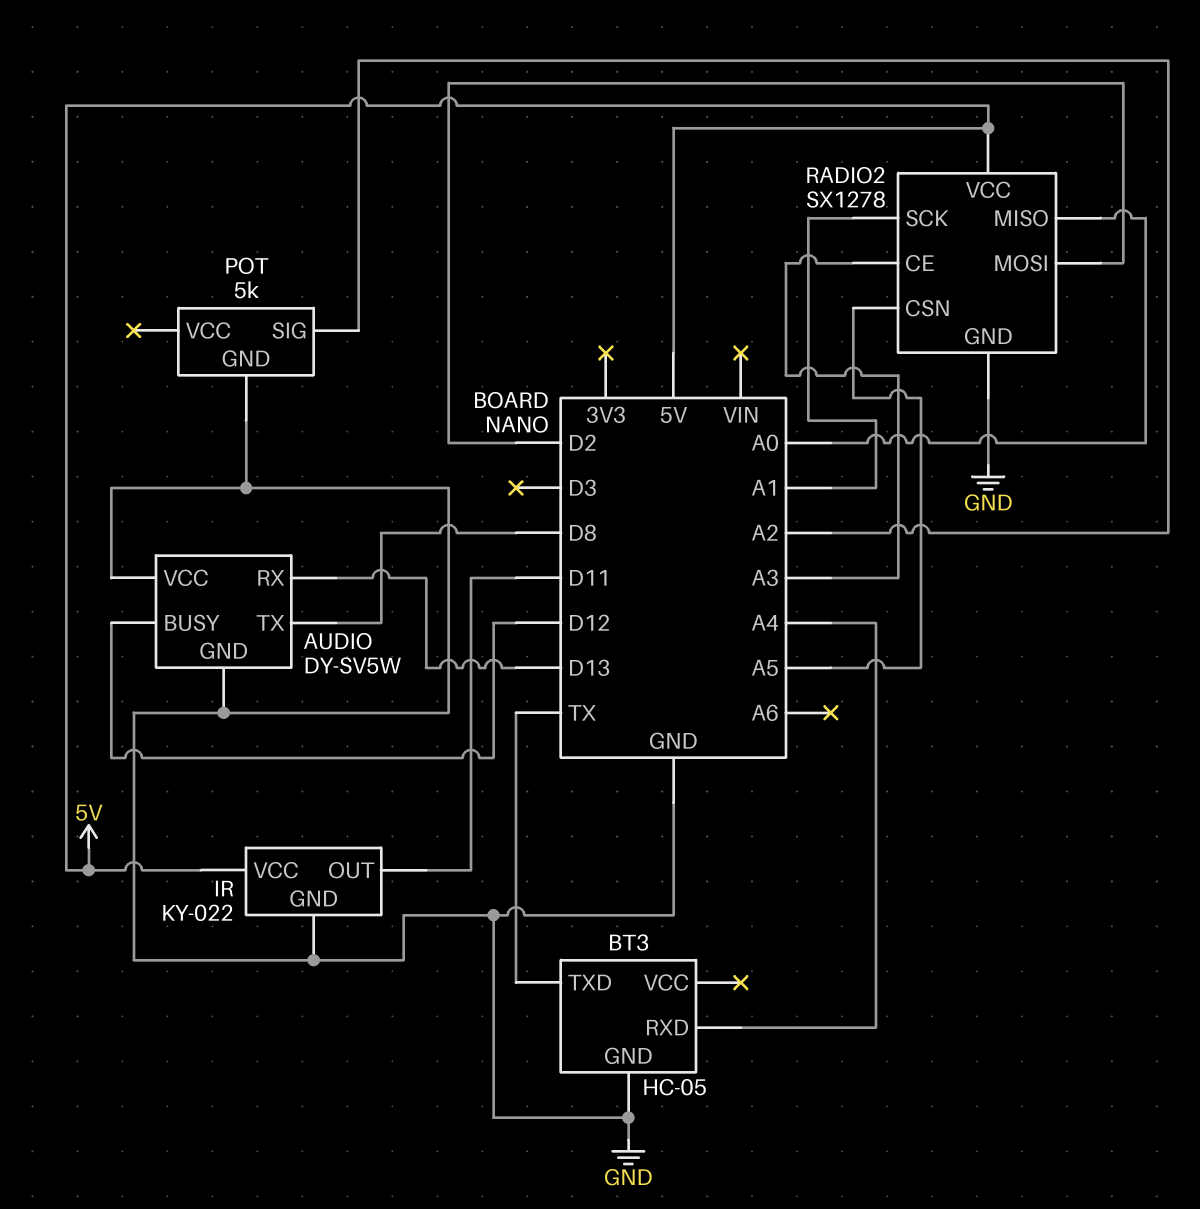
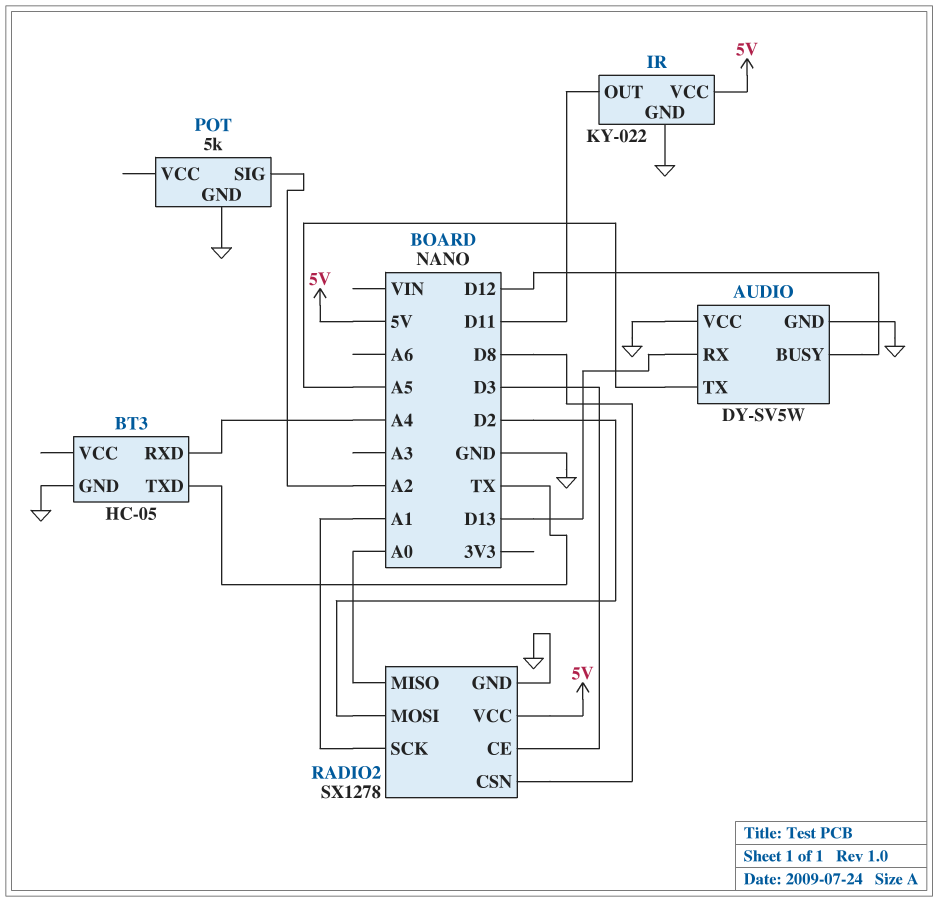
AUDIO pin TX: D8 -> A5
RADIO2 pin CE: A3 -> D3
RADIO2 pin CSN: A5 -> D8

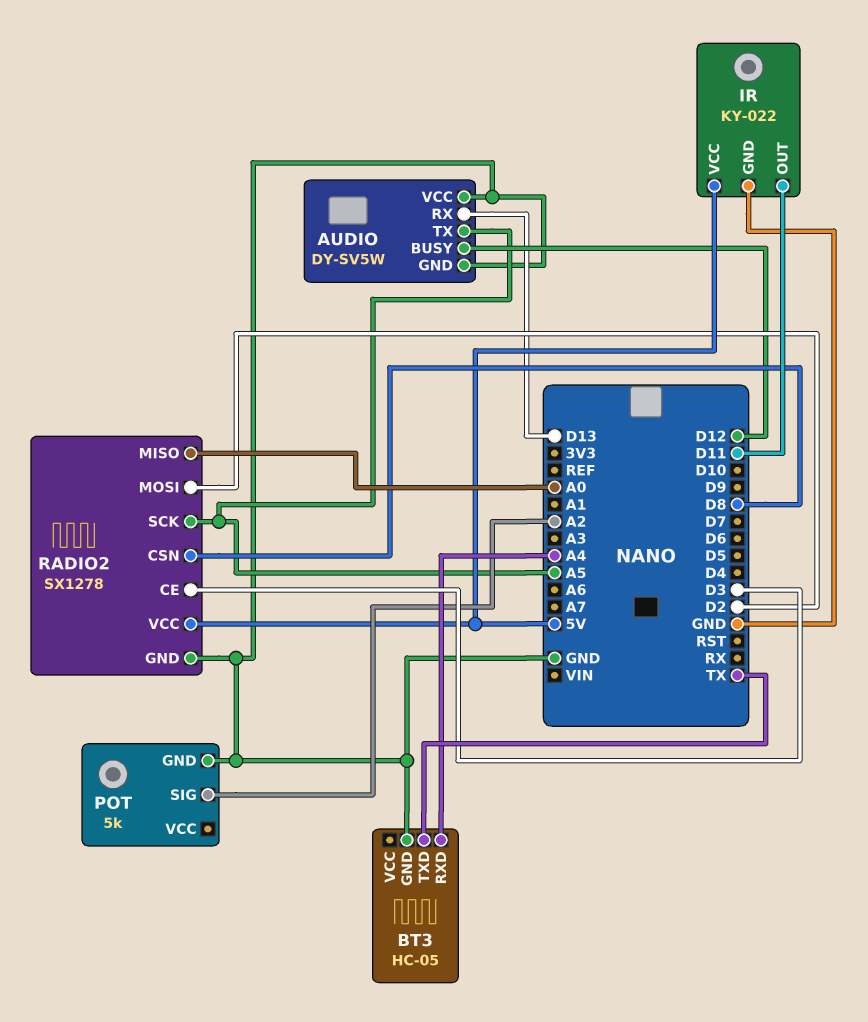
RADIO2 pin SCK: A1 -> A5

